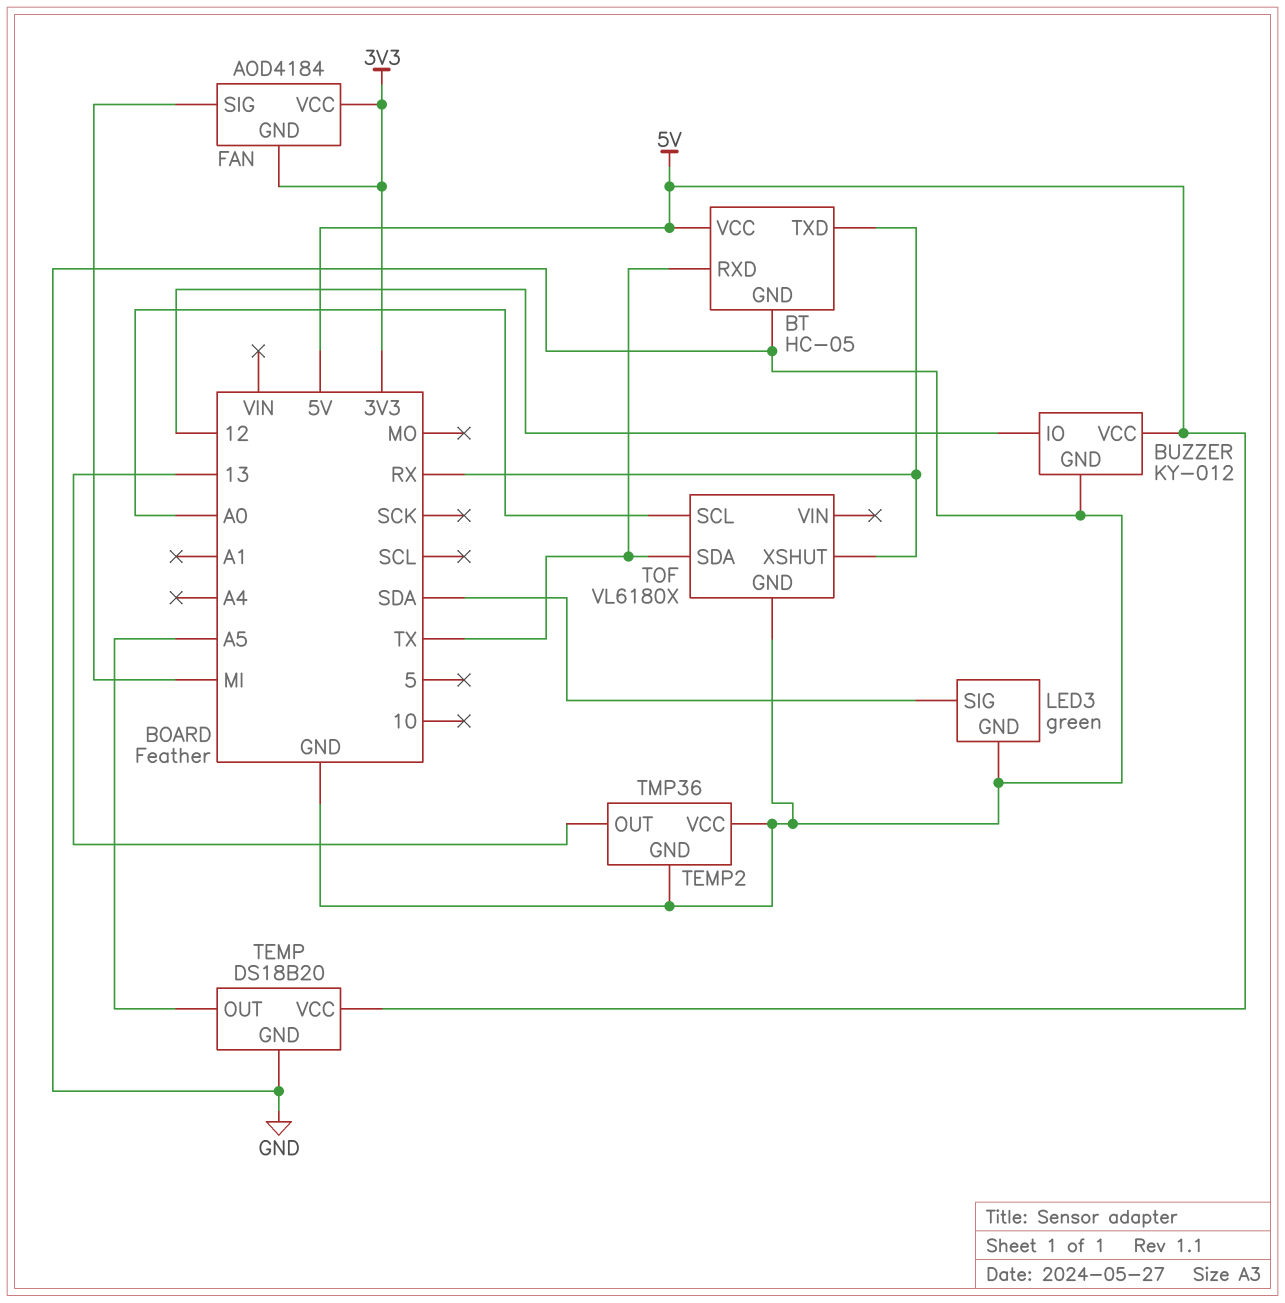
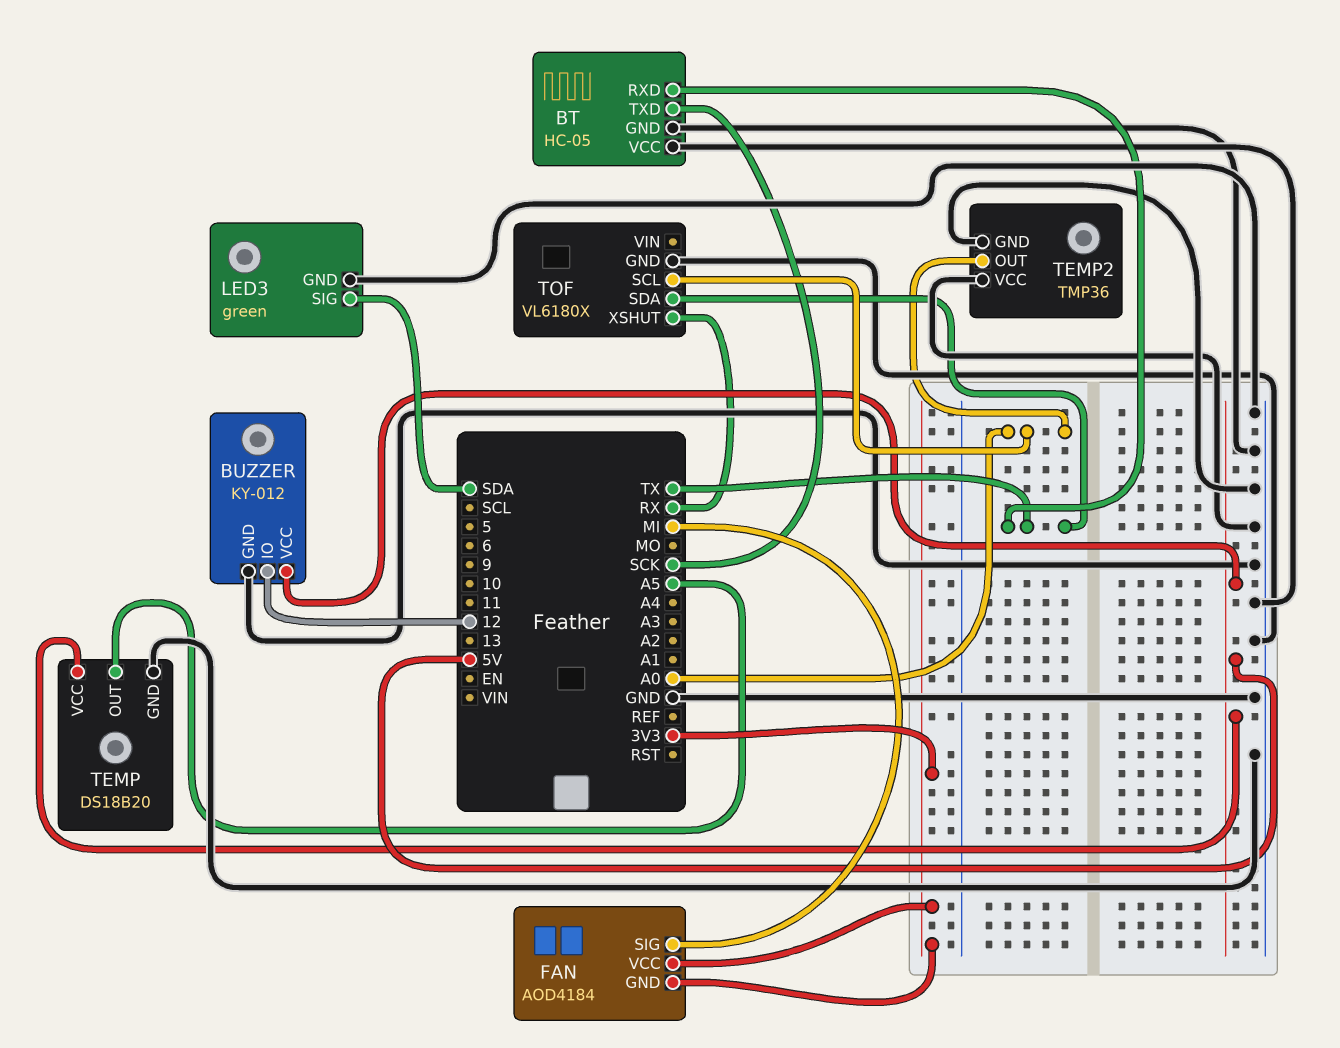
BT pin TXD: RX -> SCK
BT pin VCC: 5V -> GND
TEMP2 pin OUT: 13 -> A0

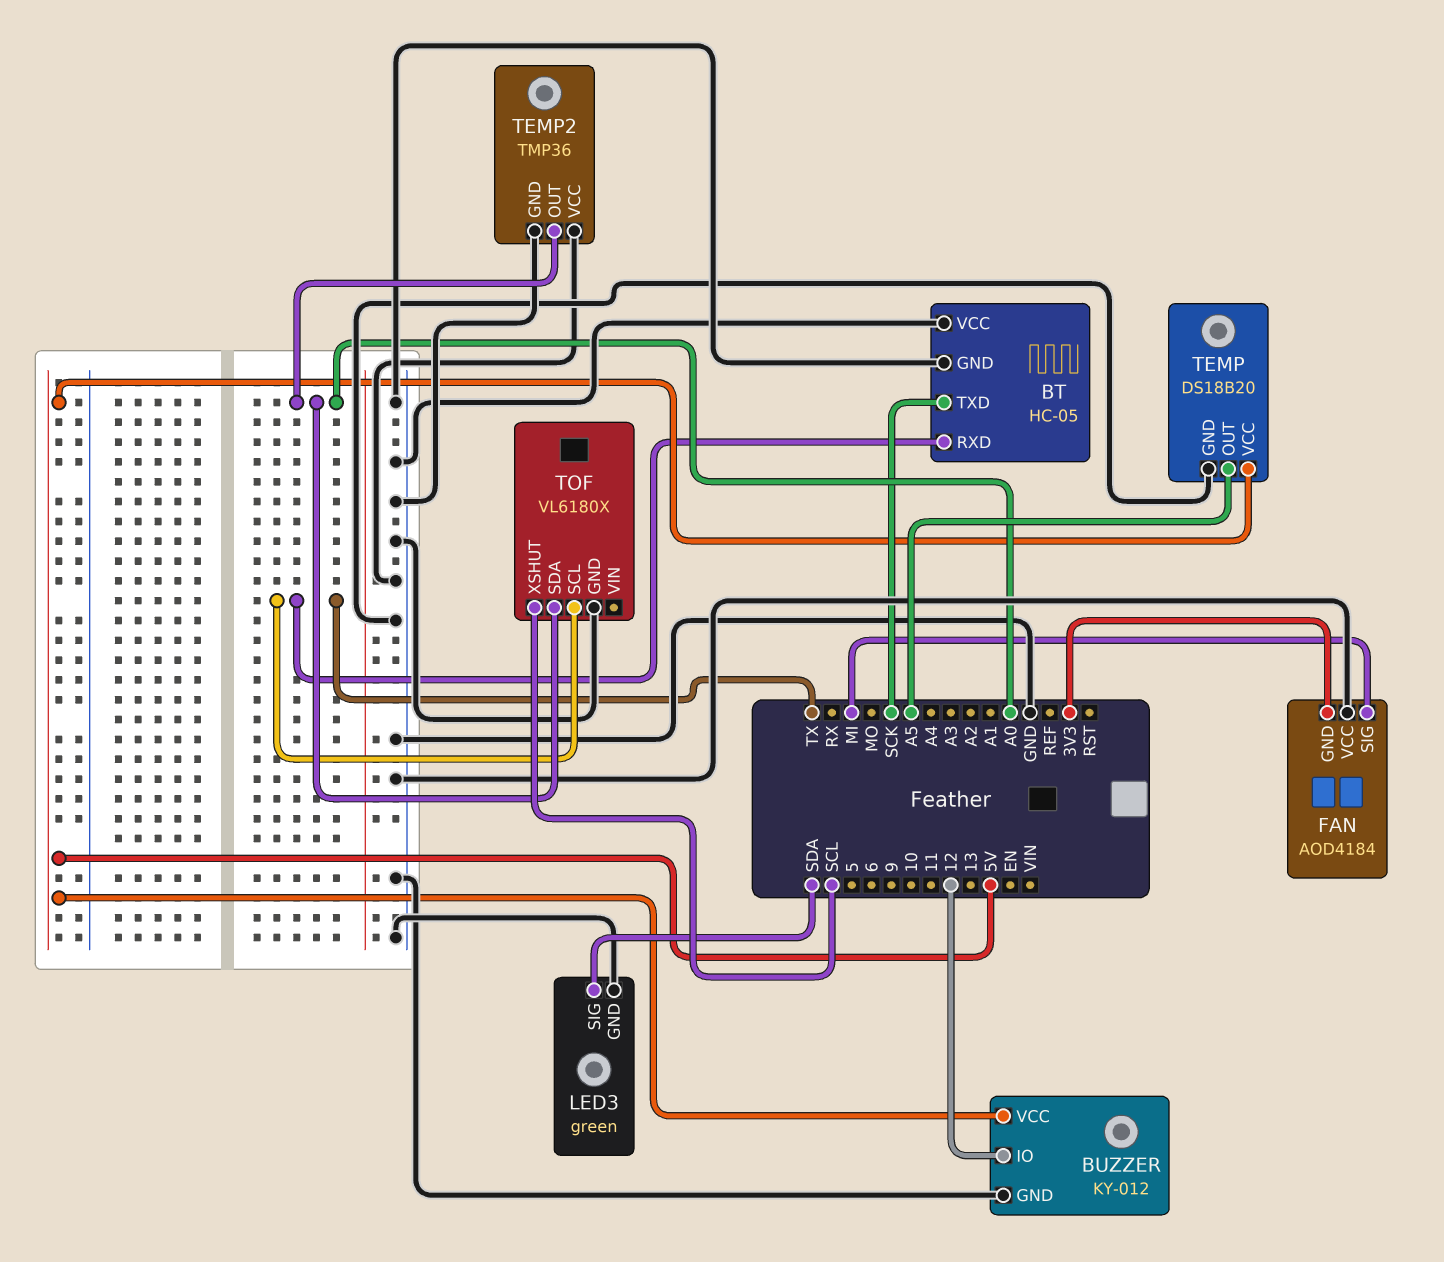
FAN pin VCC: 3V3 -> GND
TOF pin SCL: A0 -> TX
TOF pin SDA: TX -> A0
TOF pin XSHUT: RX -> SCL

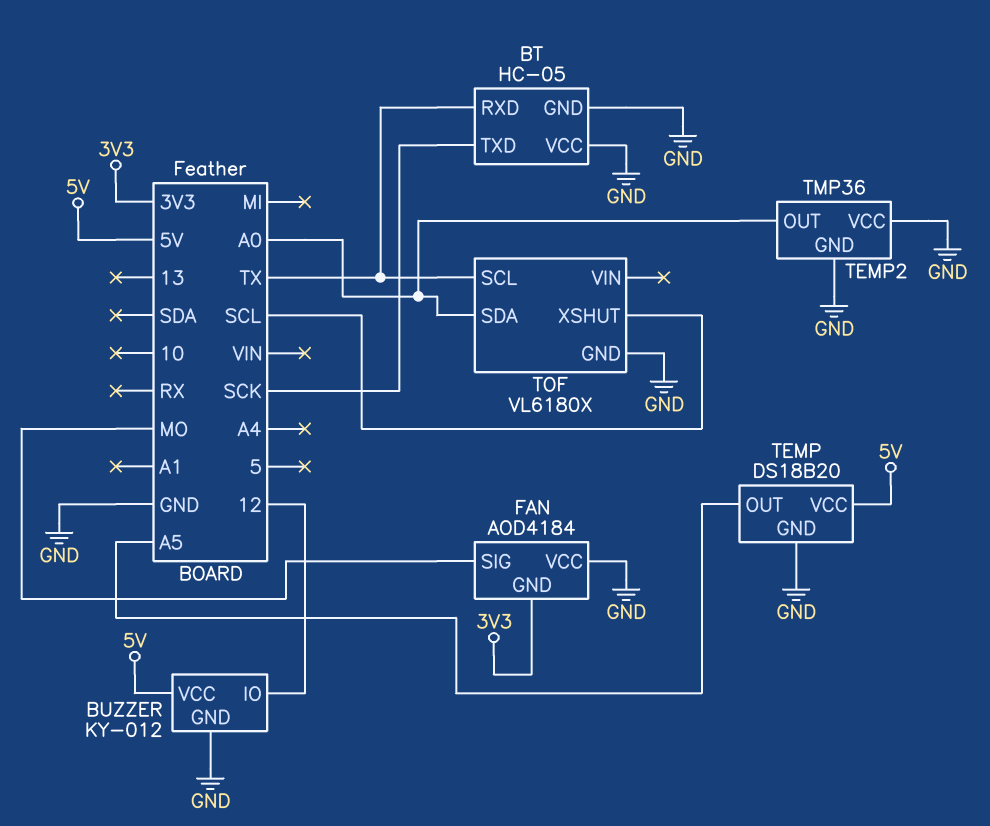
FAN pin SIG: MI -> MO
LED3: green -> none
LED3 pin GND: GND -> none
LED3 pin SIG: SDA -> none

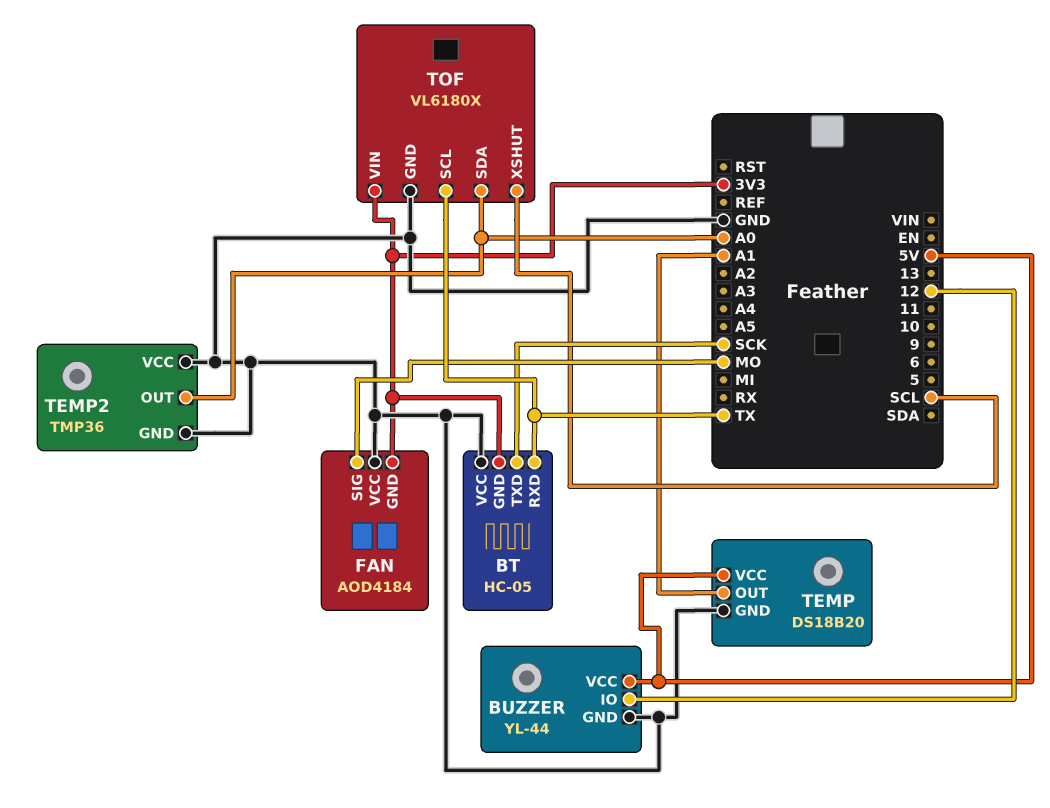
BT pin GND: GND -> 3V3
BUZZER: KY-012 -> YL-44
TEMP pin OUT: A5 -> A1
TOF pin VIN: none -> 3V3

